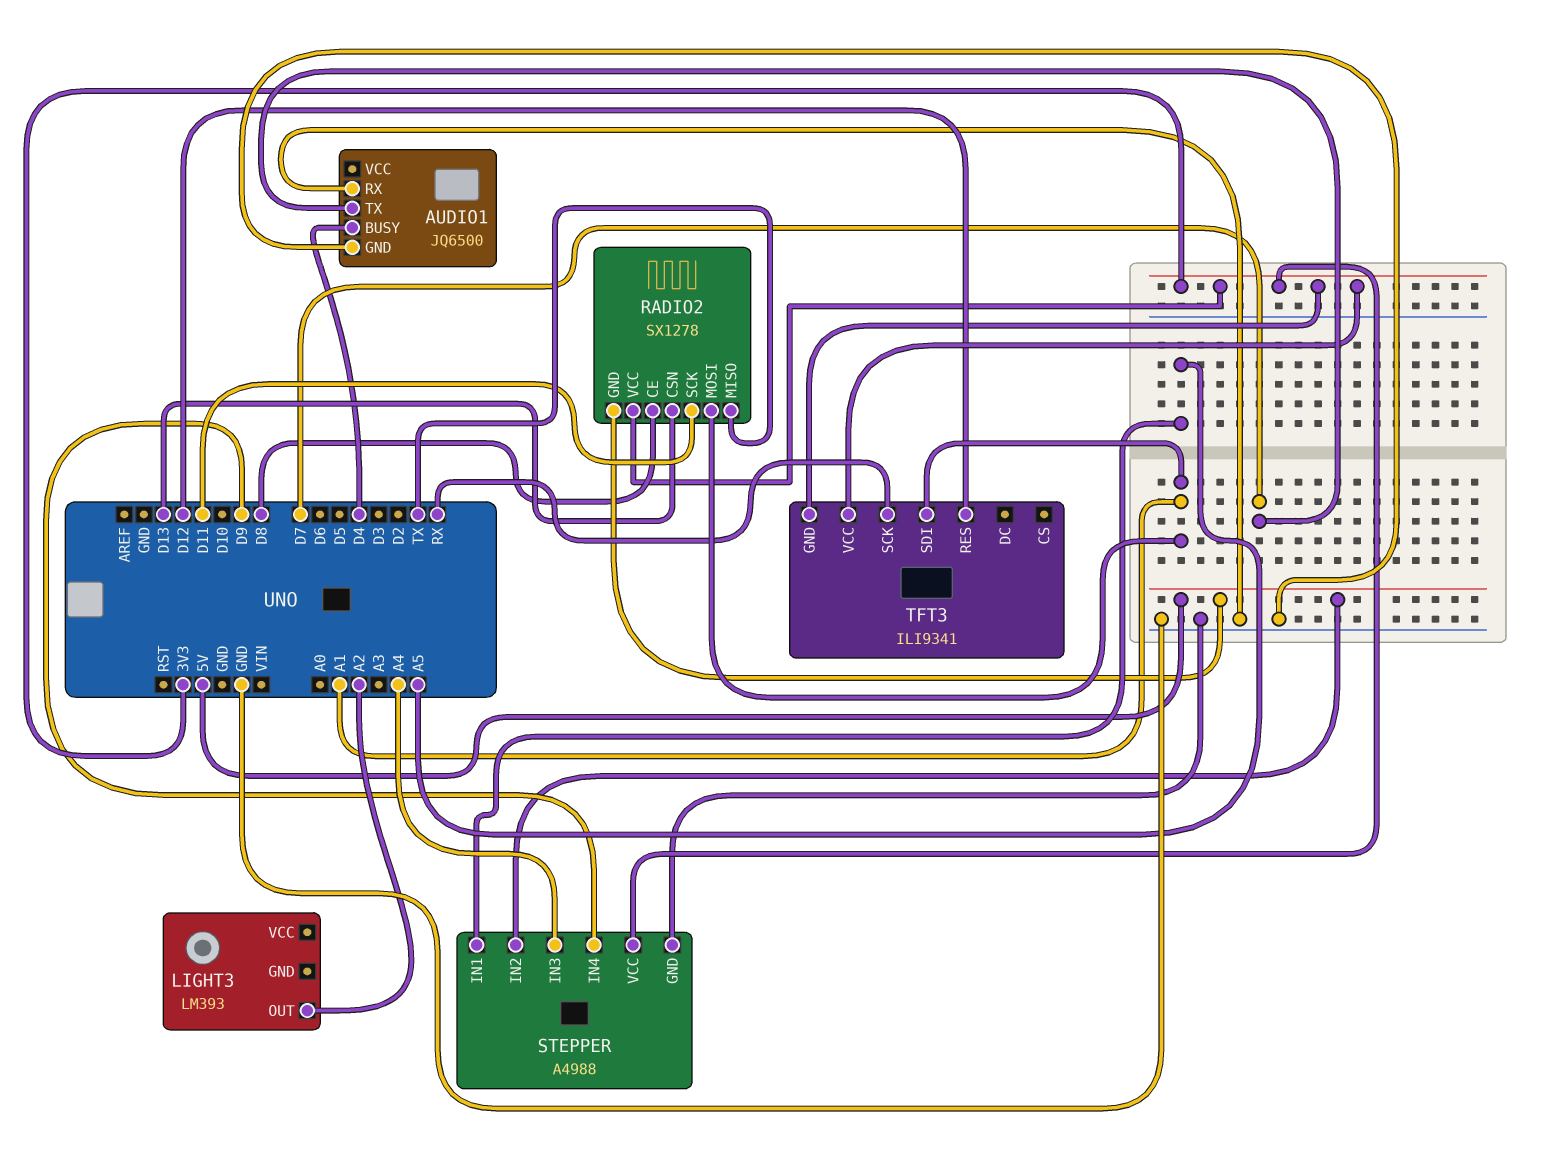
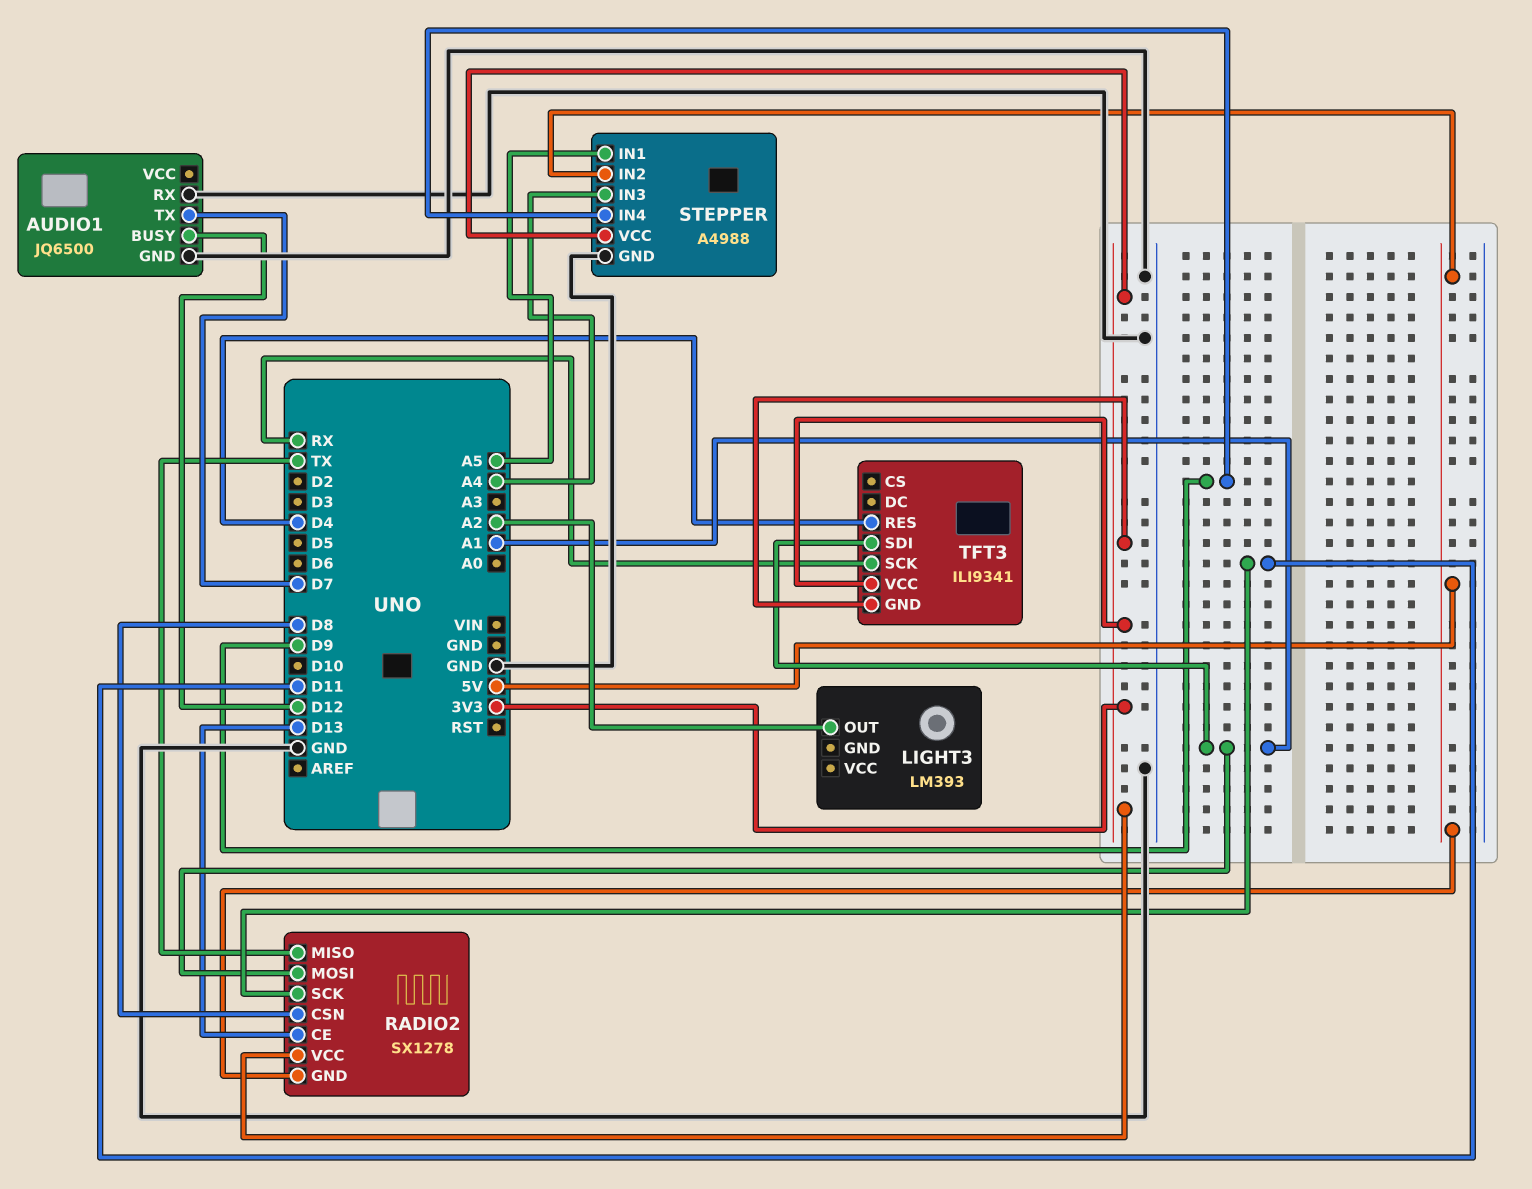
AUDIO1 pin BUSY: D4 -> D12
RADIO2 pin CE: D8 -> D13
RADIO2 pin CSN: D13 -> D8
TFT3 pin RES: D12 -> D4

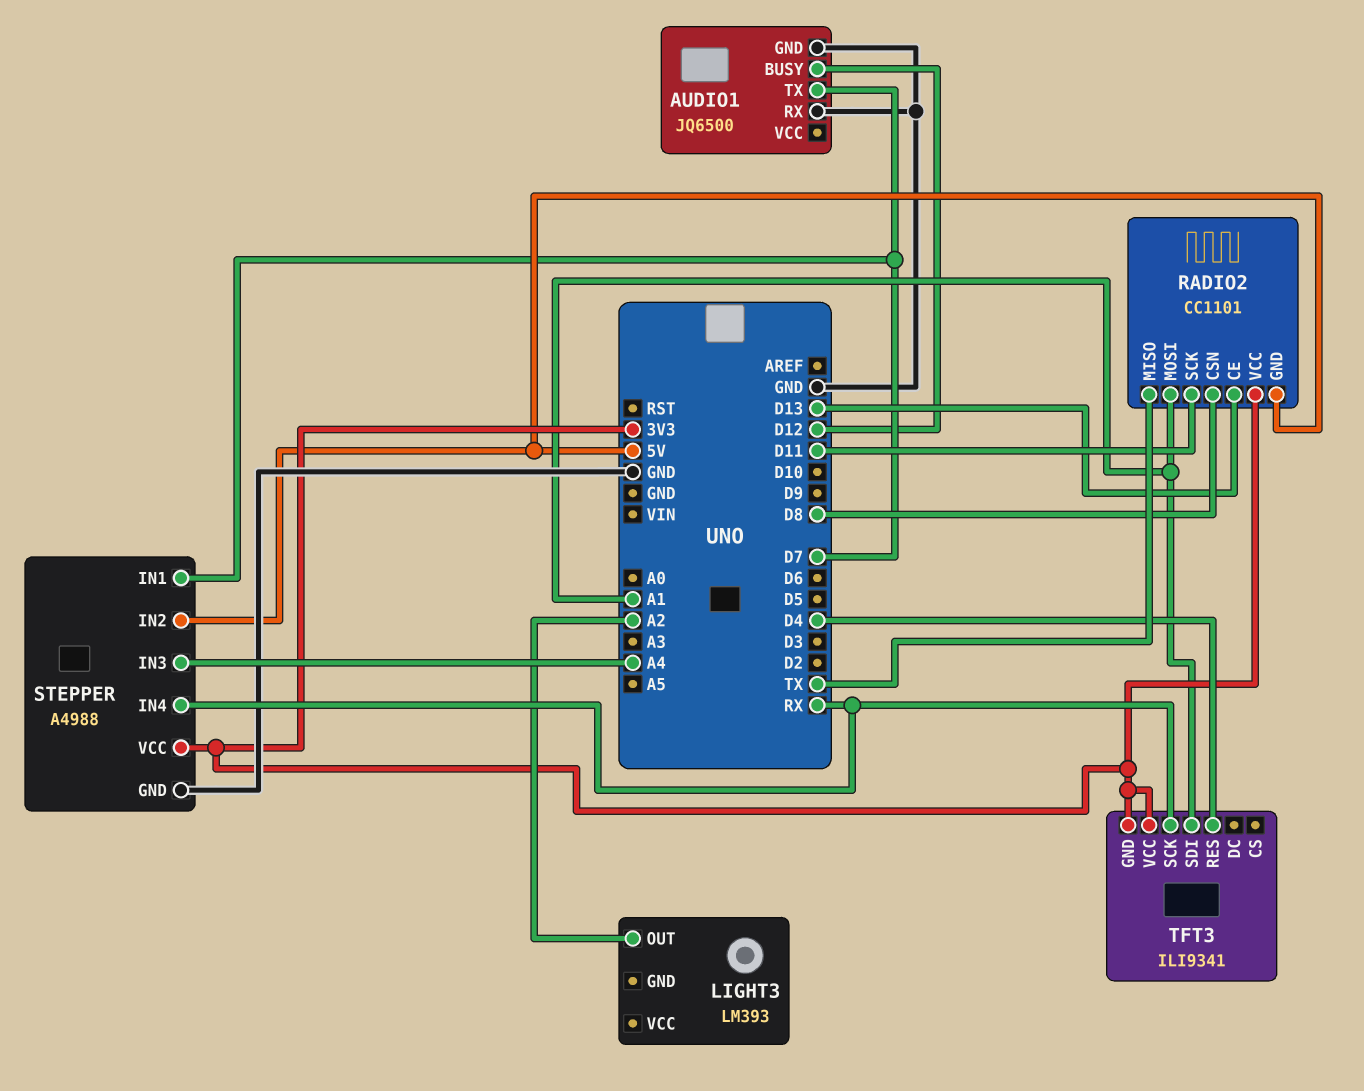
RADIO2: SX1278 -> CC1101
STEPPER pin IN1: A5 -> D7
STEPPER pin IN4: D9 -> RX

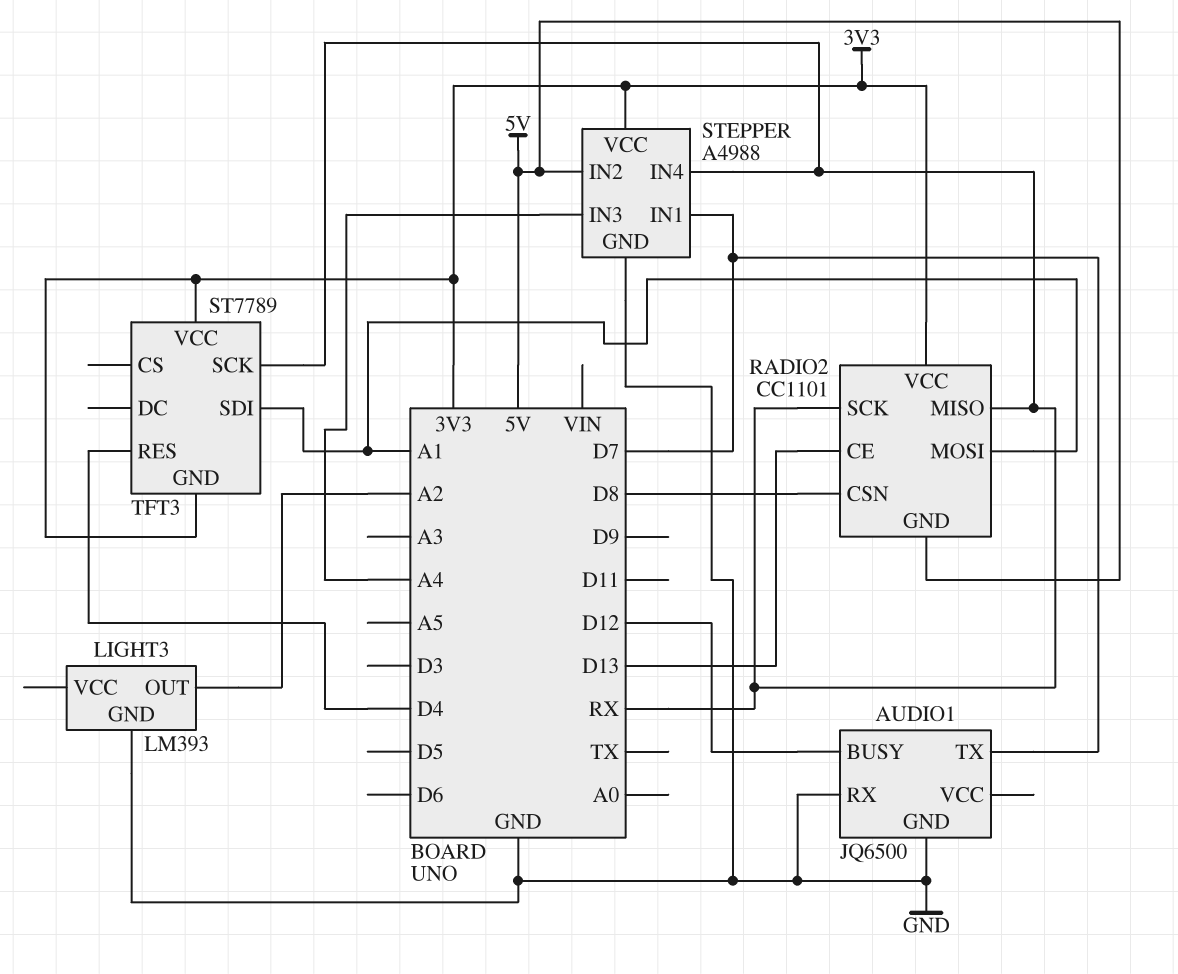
LIGHT3 pin GND: none -> GND
RADIO2 pin MISO: TX -> RX
RADIO2 pin SCK: D11 -> RX
TFT3: ILI9341 -> ST7789

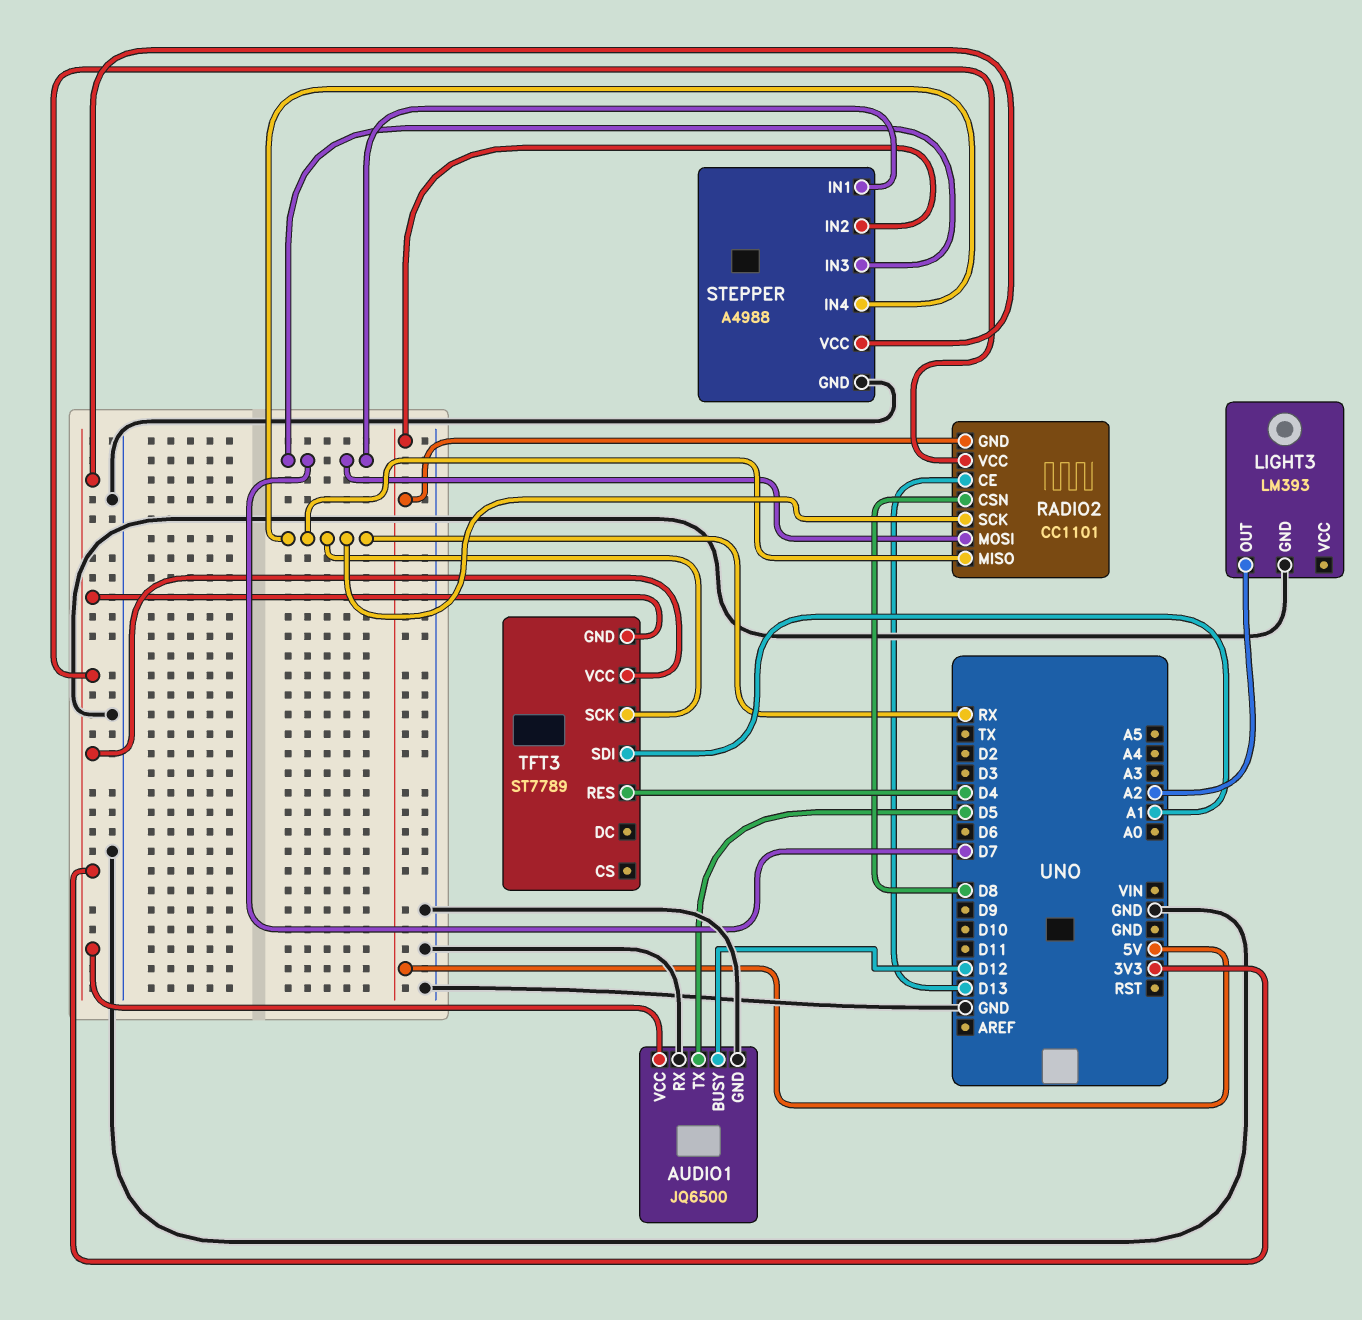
AUDIO1 pin TX: D7 -> D5
AUDIO1 pin VCC: none -> 3V3
RADIO2 pin MOSI: A1 -> D7
STEPPER pin IN3: A4 -> D7

